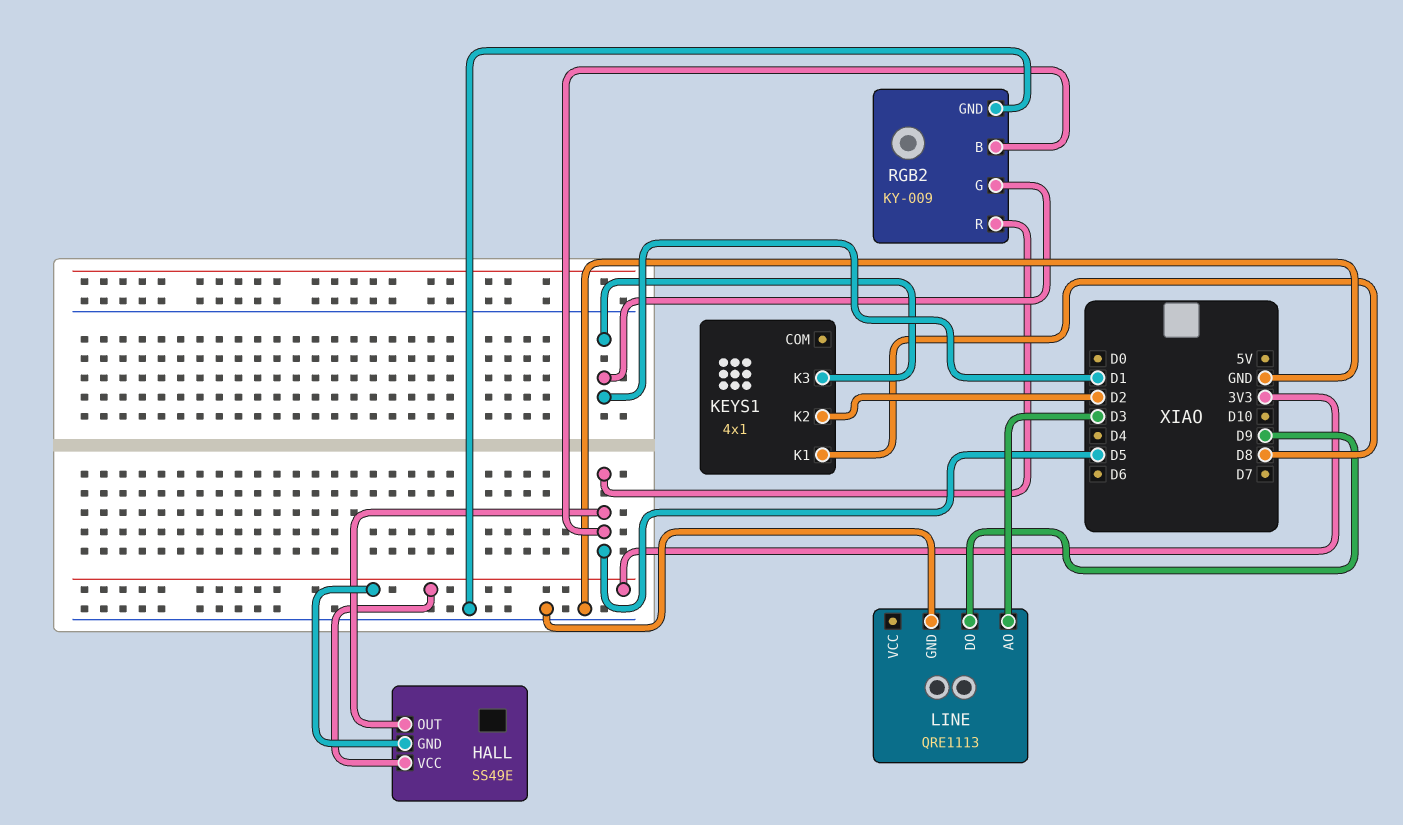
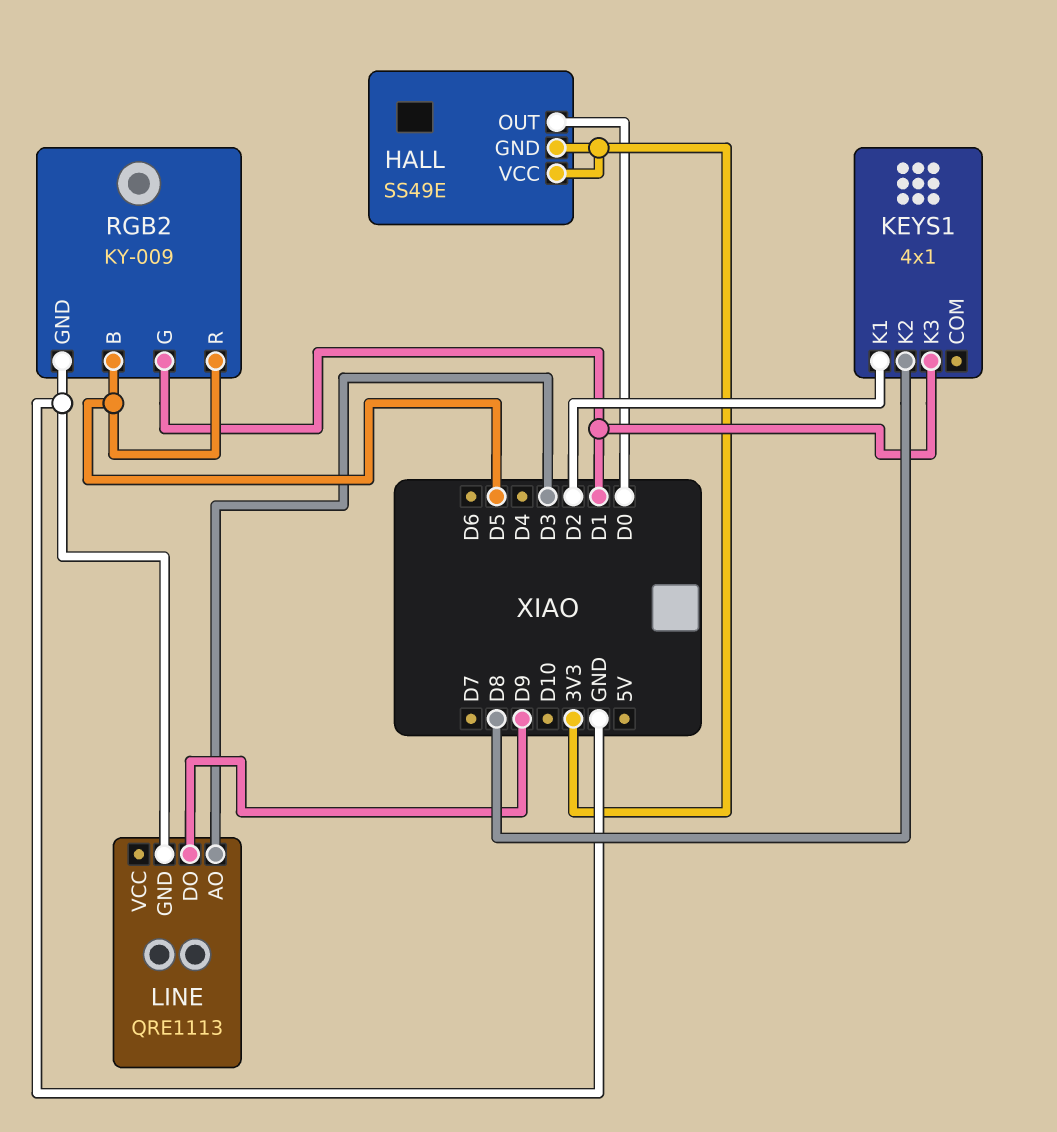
HALL pin OUT: D5 -> D0
KEYS1 pin K1: D8 -> D2
KEYS1 pin K2: D2 -> D8

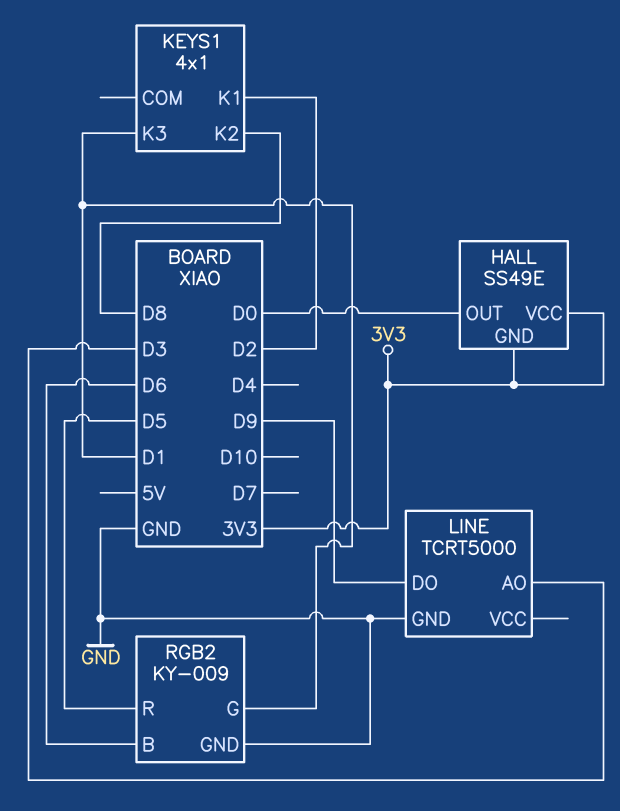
LINE: QRE1113 -> TCRT5000
RGB2 pin B: D5 -> D6

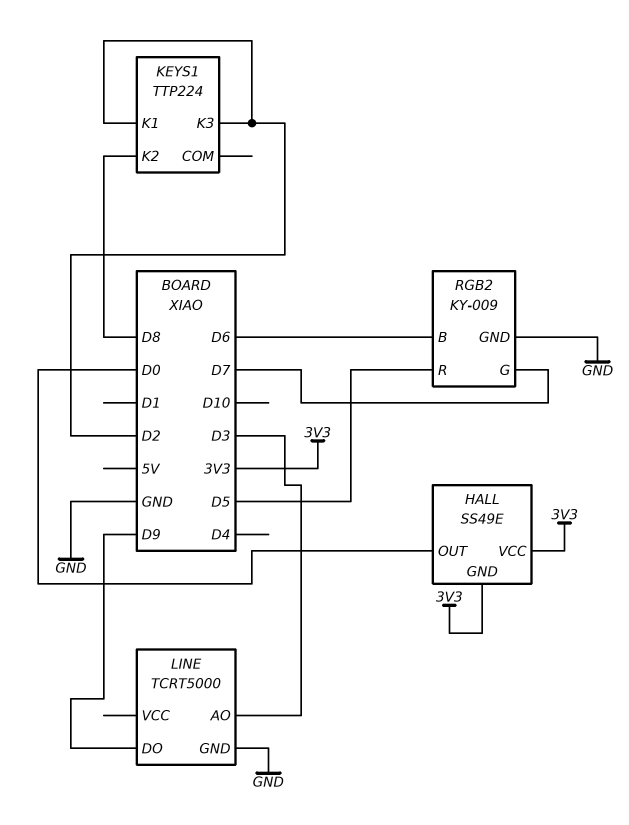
KEYS1: 4x1 -> TTP224
KEYS1 pin K3: D1 -> D2
RGB2 pin G: D1 -> D7

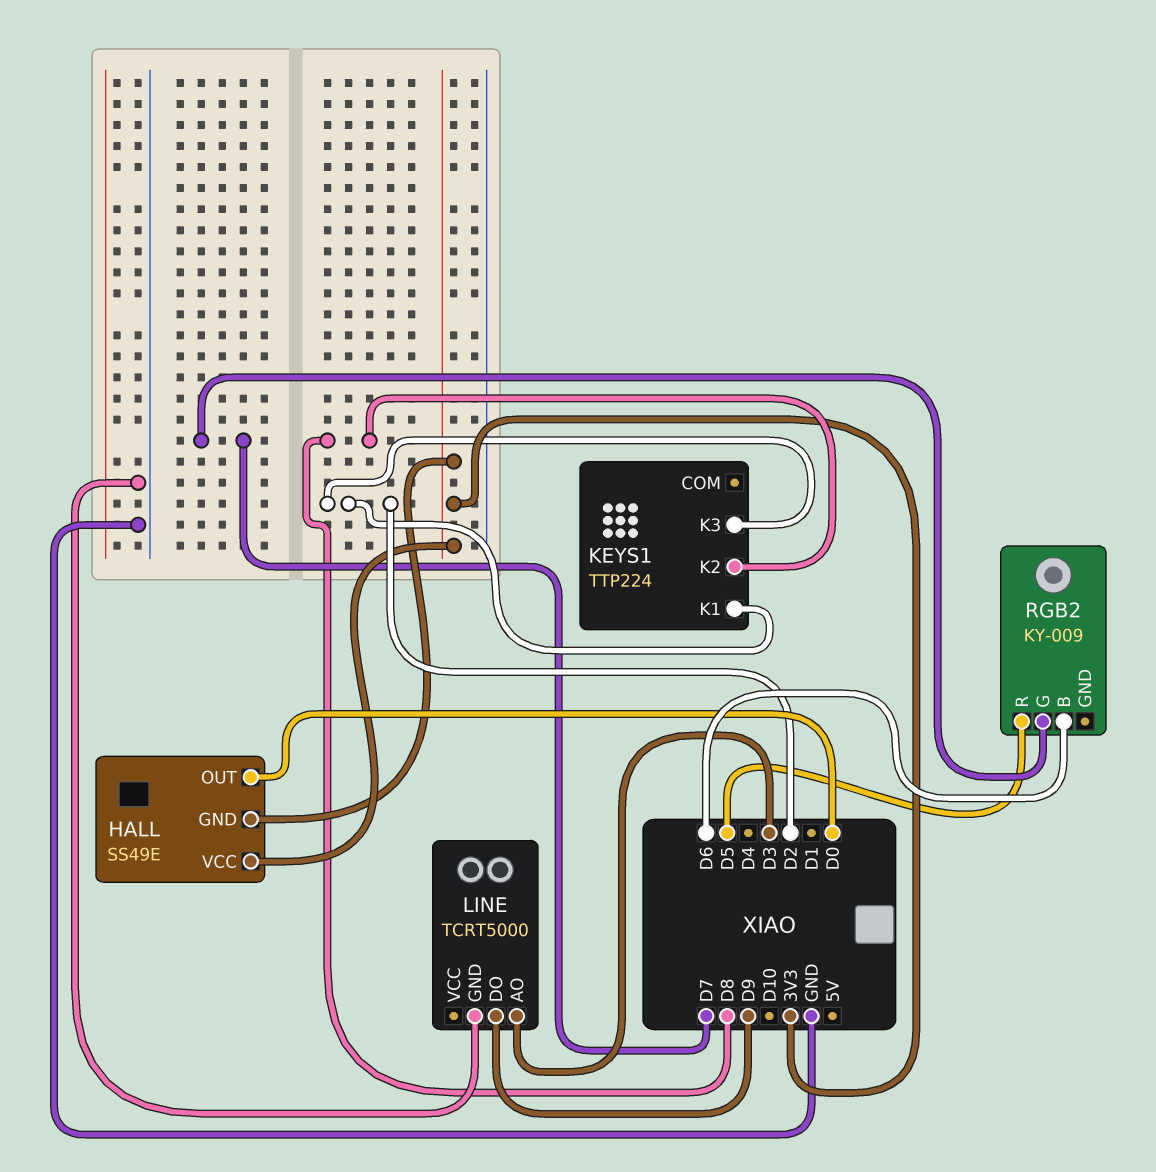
RGB2 pin GND: GND -> none

